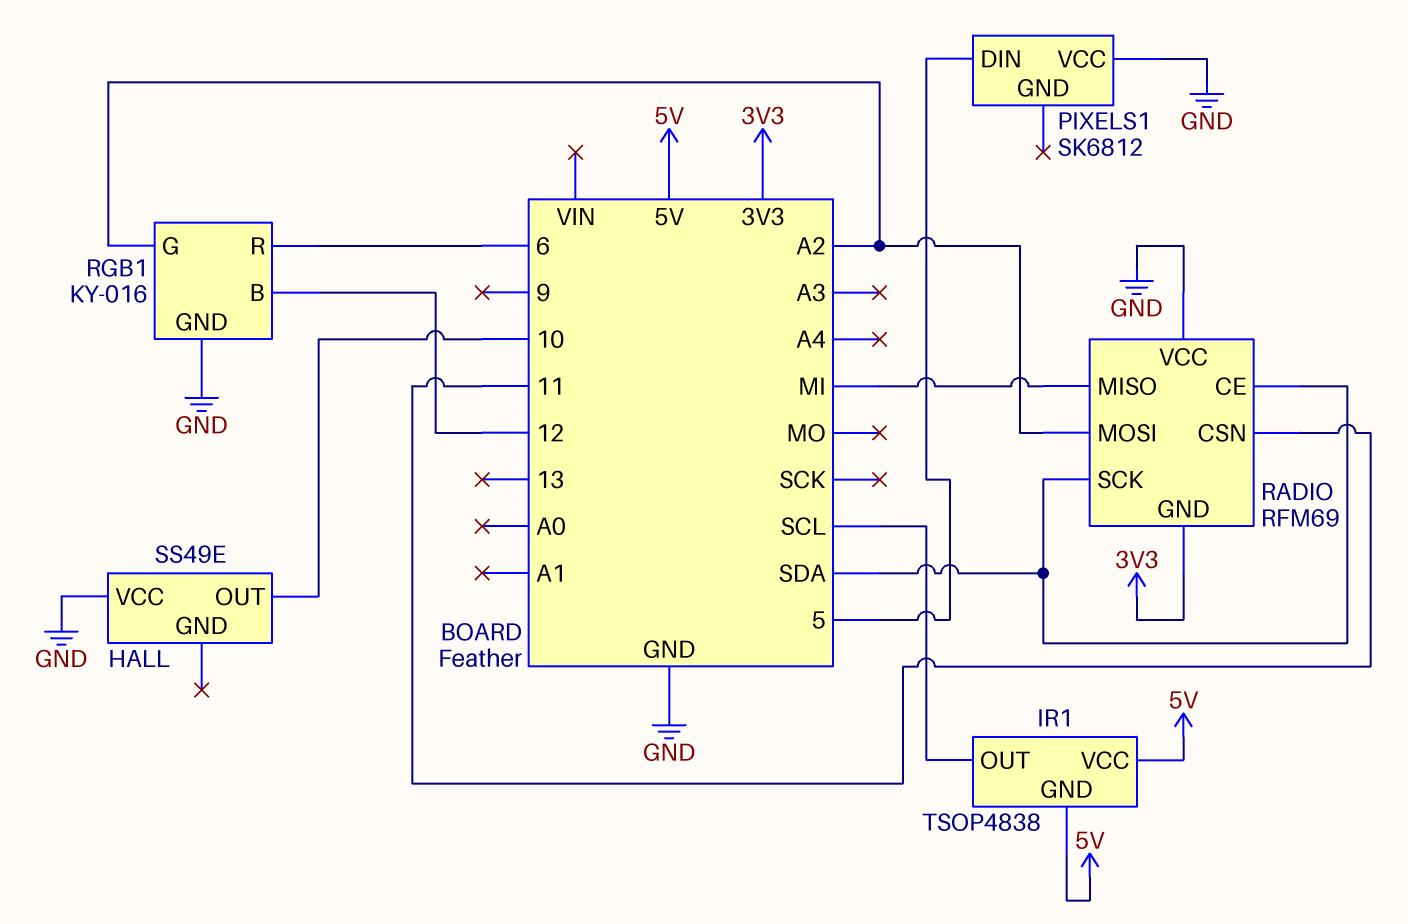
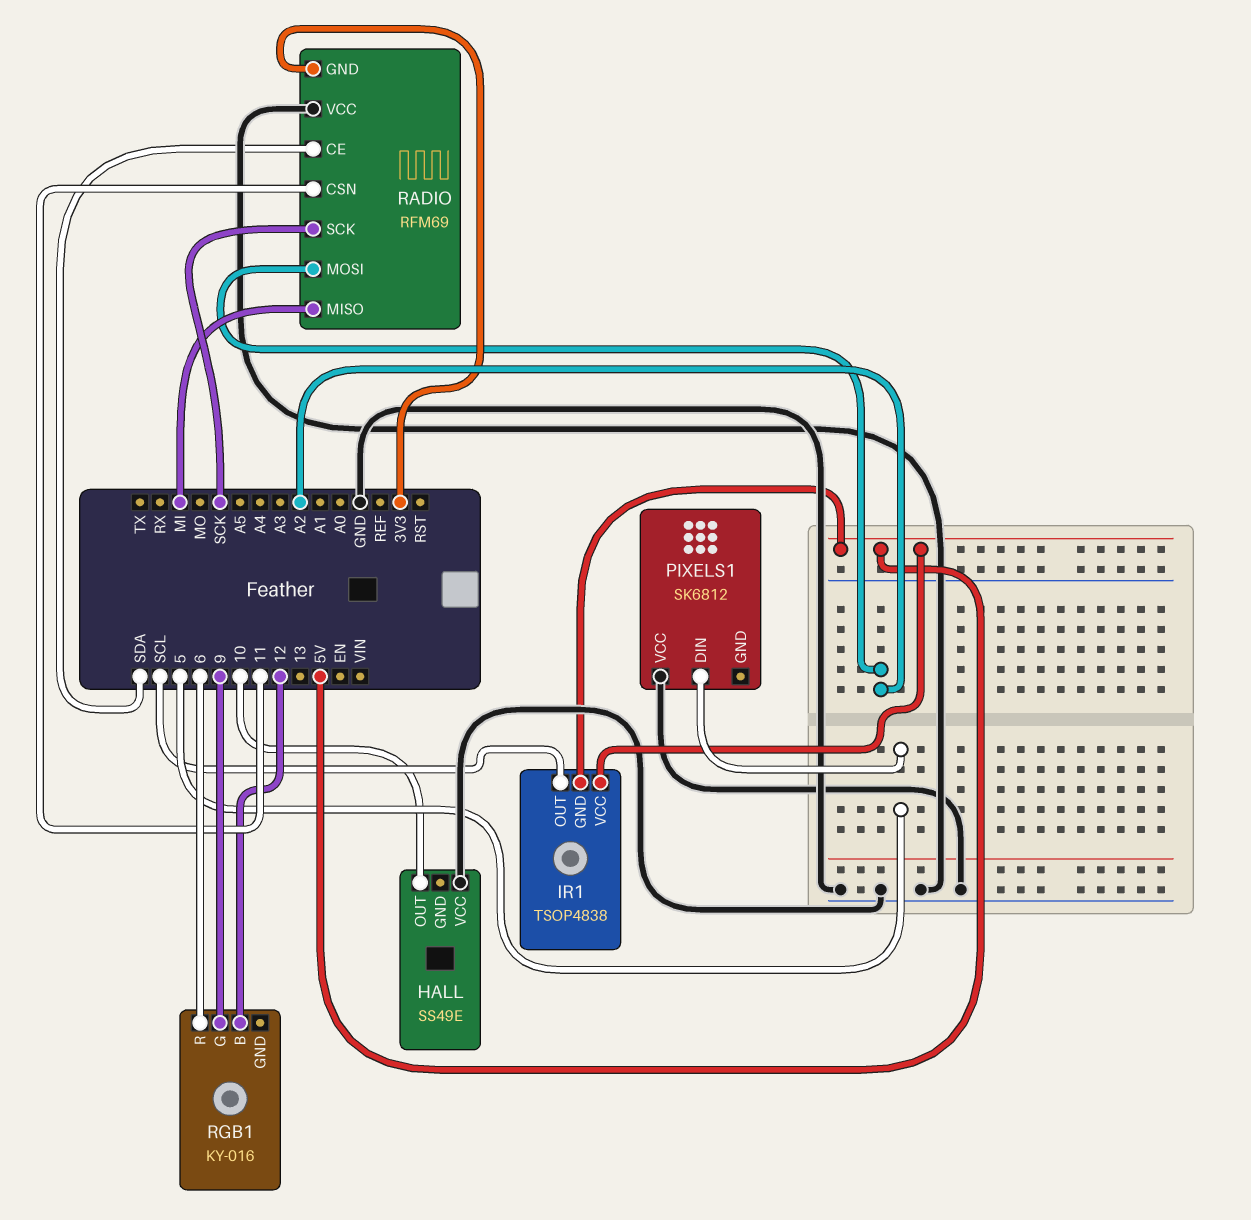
RADIO pin SCK: SDA -> SCK
RGB1 pin G: A2 -> 9
RGB1 pin GND: GND -> none

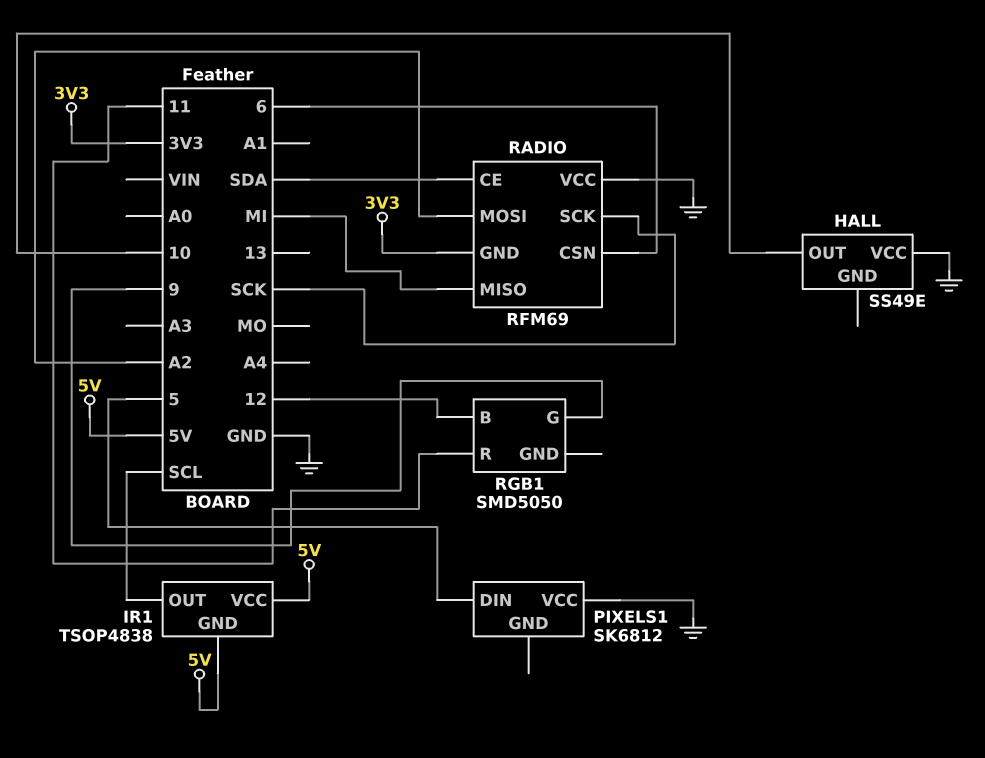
RADIO pin CSN: 11 -> 6
RGB1: KY-016 -> SMD5050
RGB1 pin R: 6 -> 11

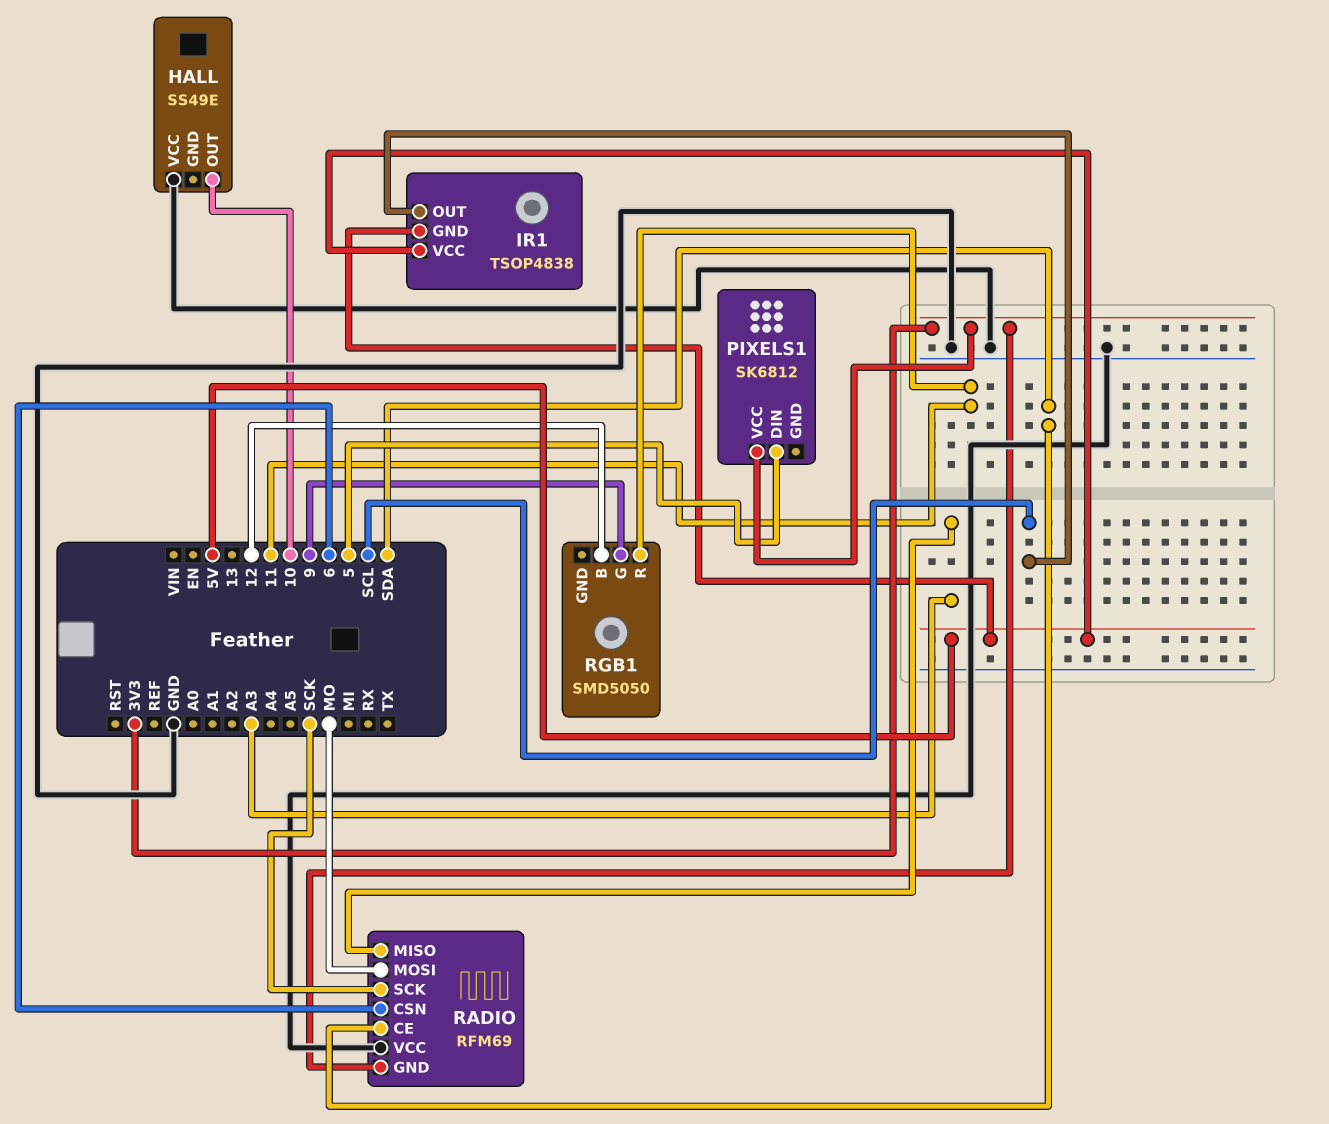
PIXELS1 pin VCC: GND -> 3V3
RADIO pin MISO: MI -> A3
RADIO pin MOSI: A2 -> MO

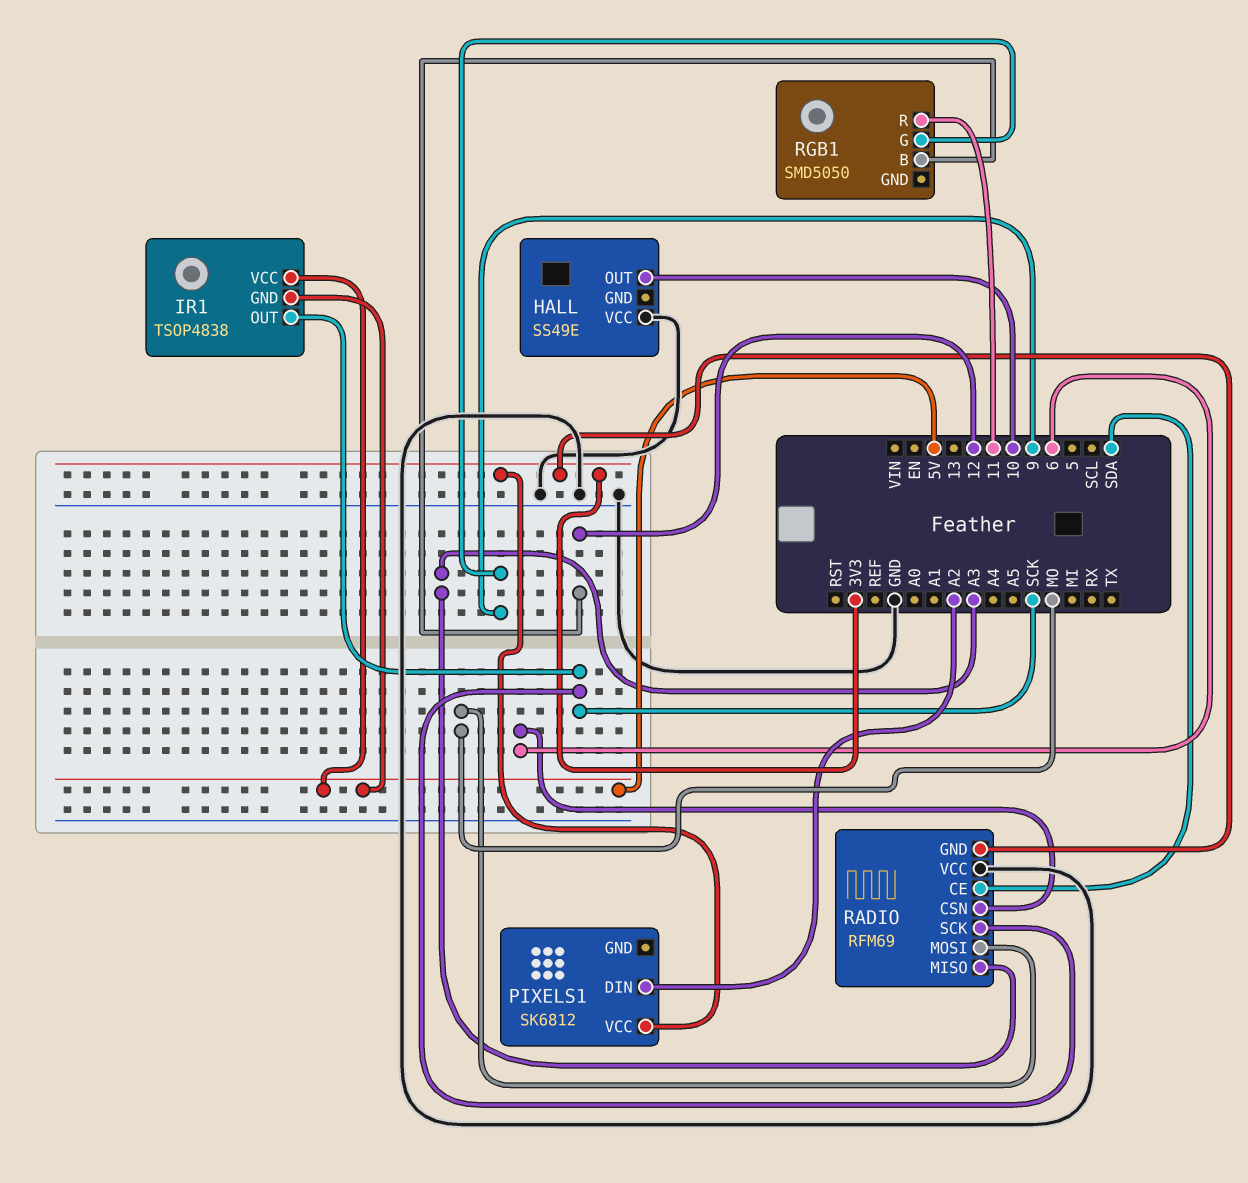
IR1 pin OUT: SCL -> SCK
PIXELS1 pin DIN: 5 -> A2

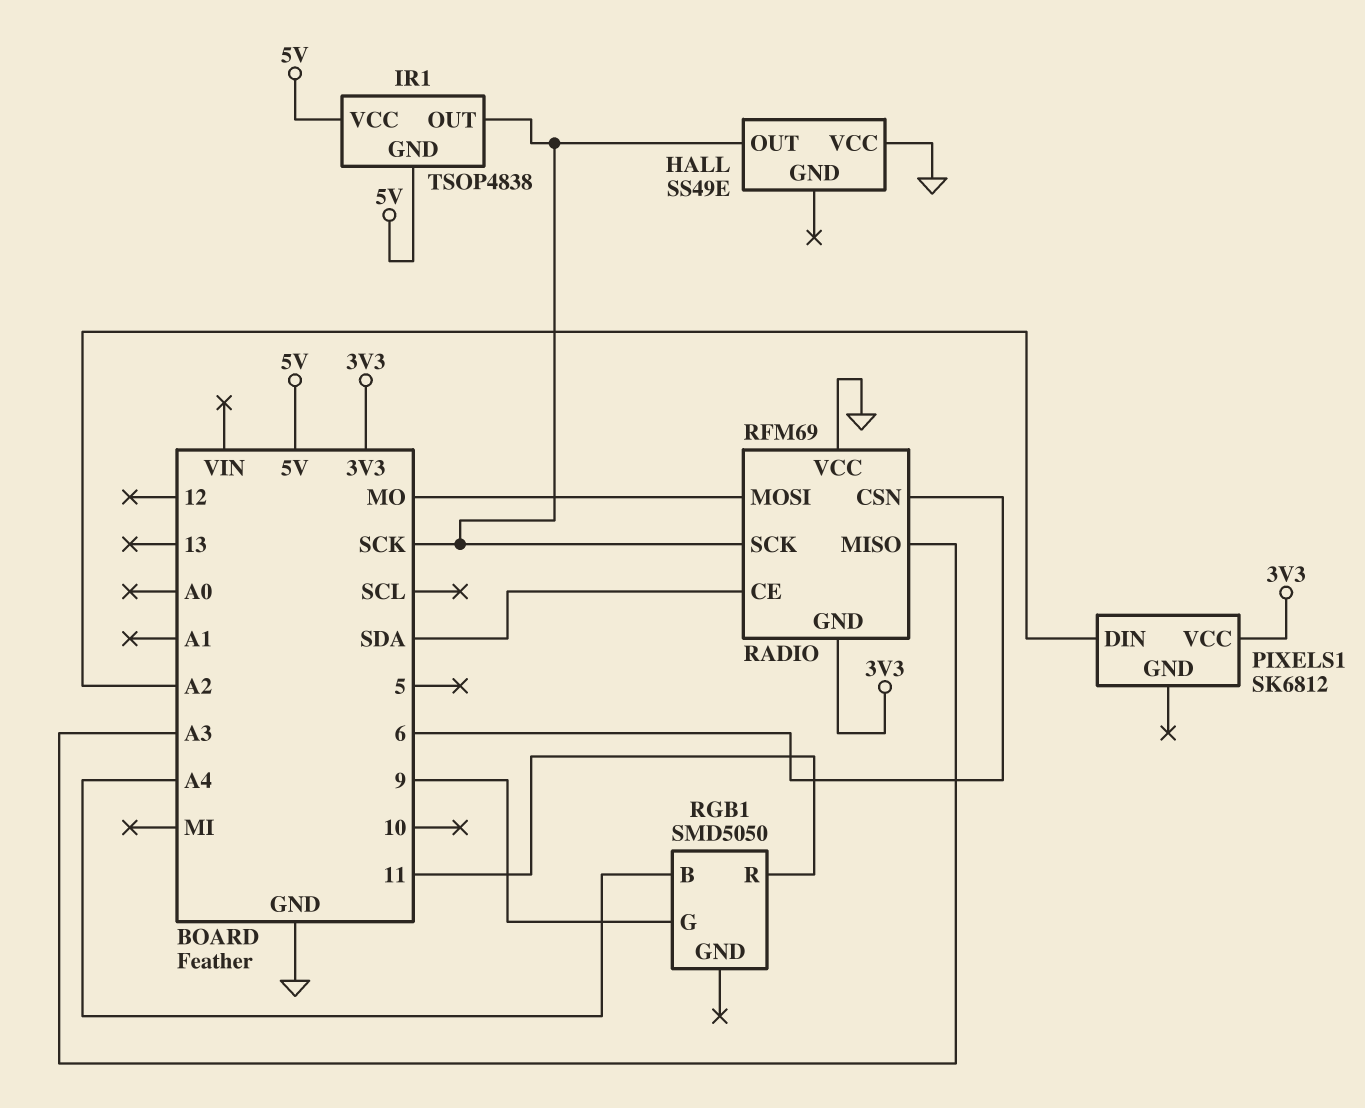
HALL pin OUT: 10 -> SCK
RGB1 pin B: 12 -> A4

